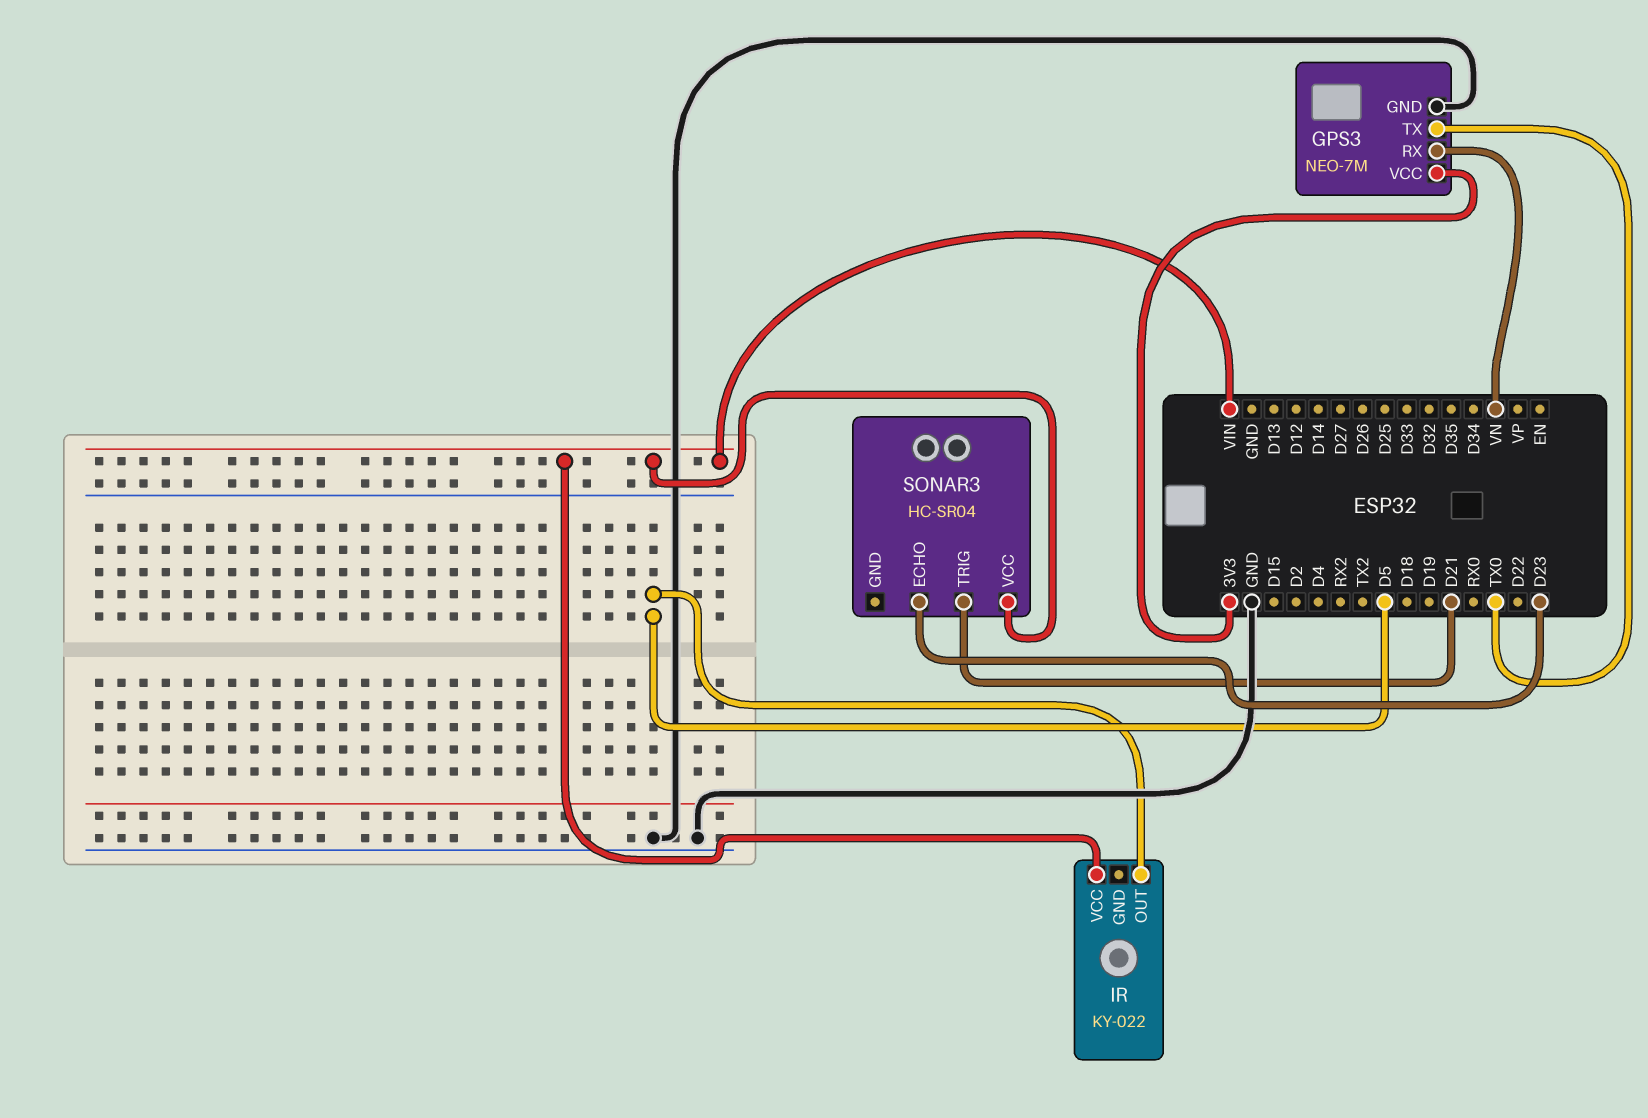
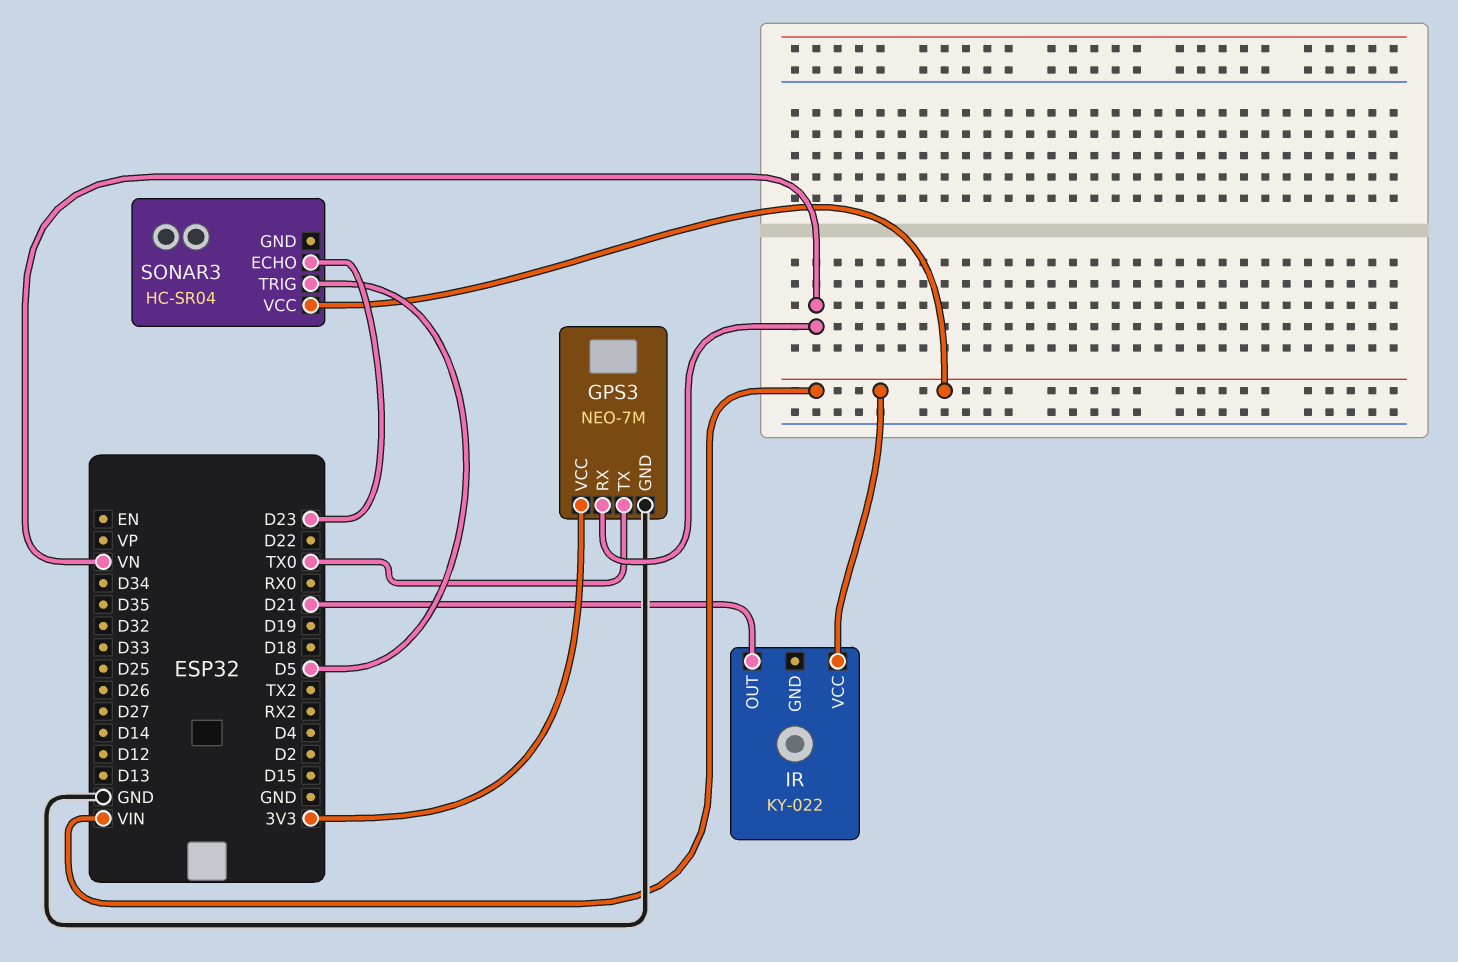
IR pin OUT: D5 -> D21
SONAR3 pin TRIG: D21 -> D5

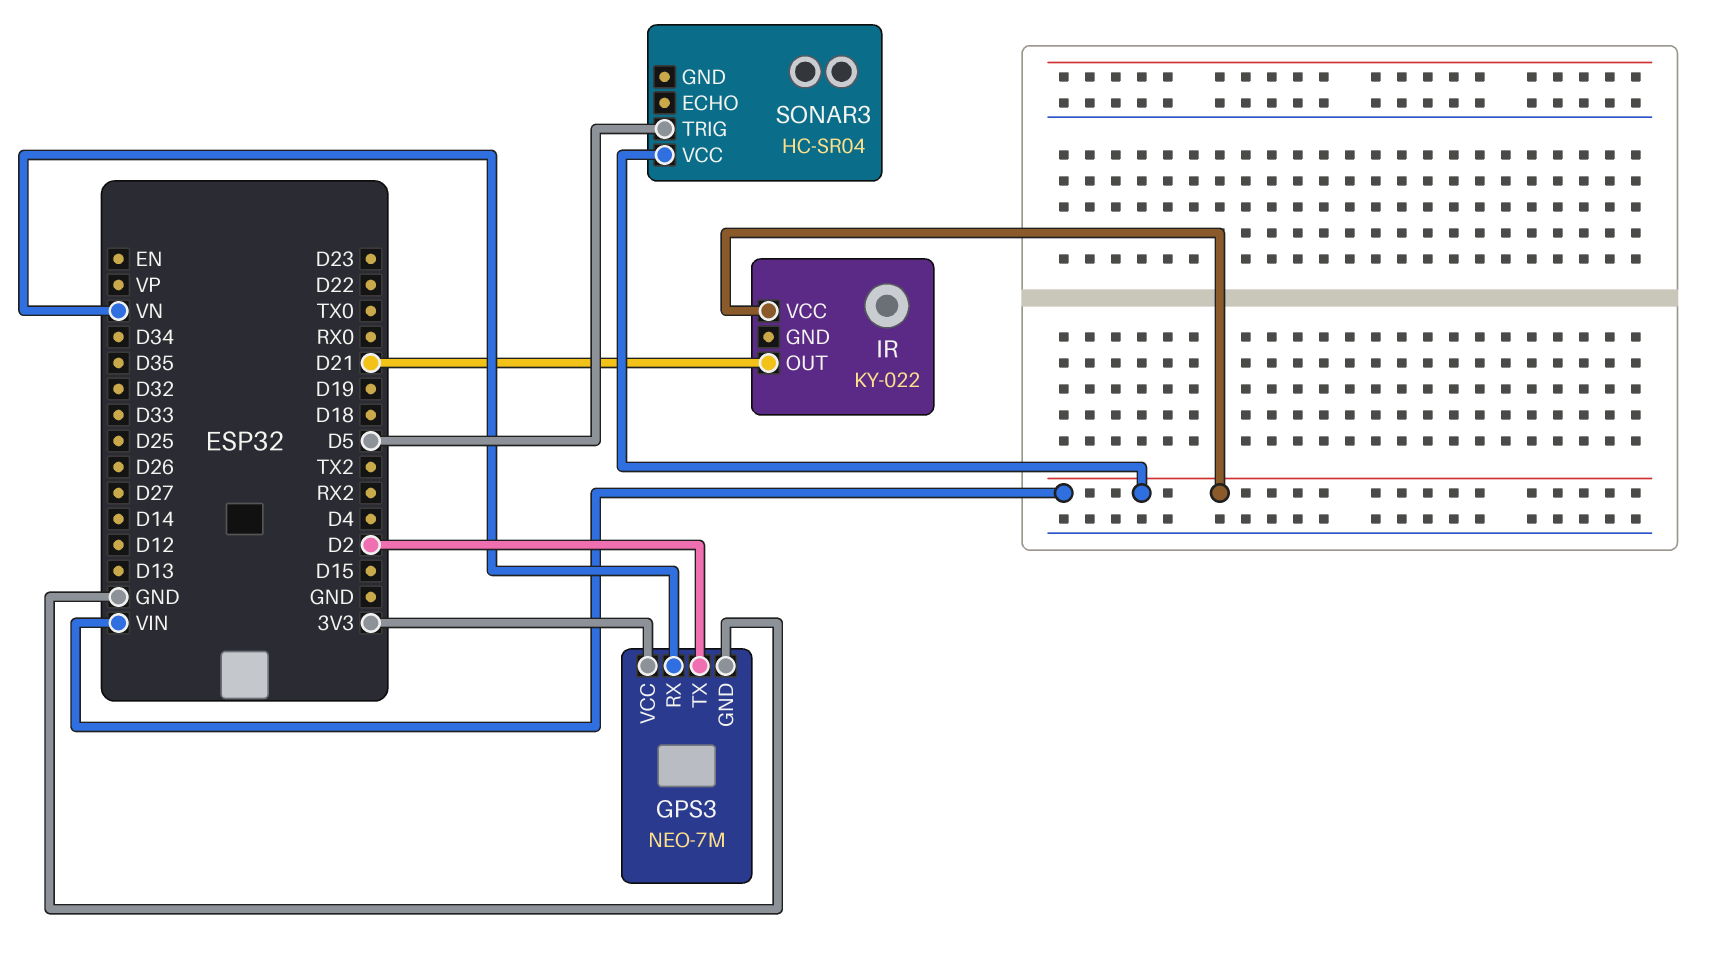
GPS3 pin TX: TX0 -> D2
SONAR3 pin ECHO: D23 -> none

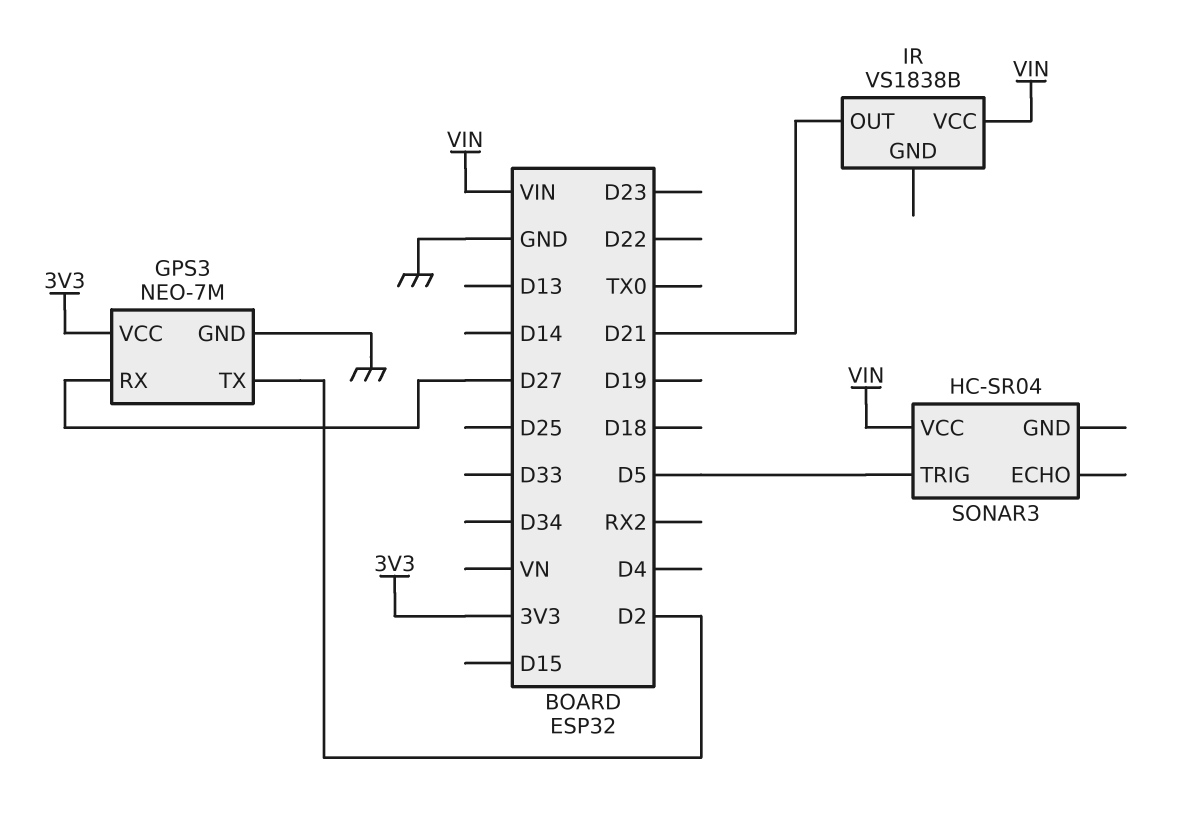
GPS3 pin RX: VN -> D27
IR: KY-022 -> VS1838B

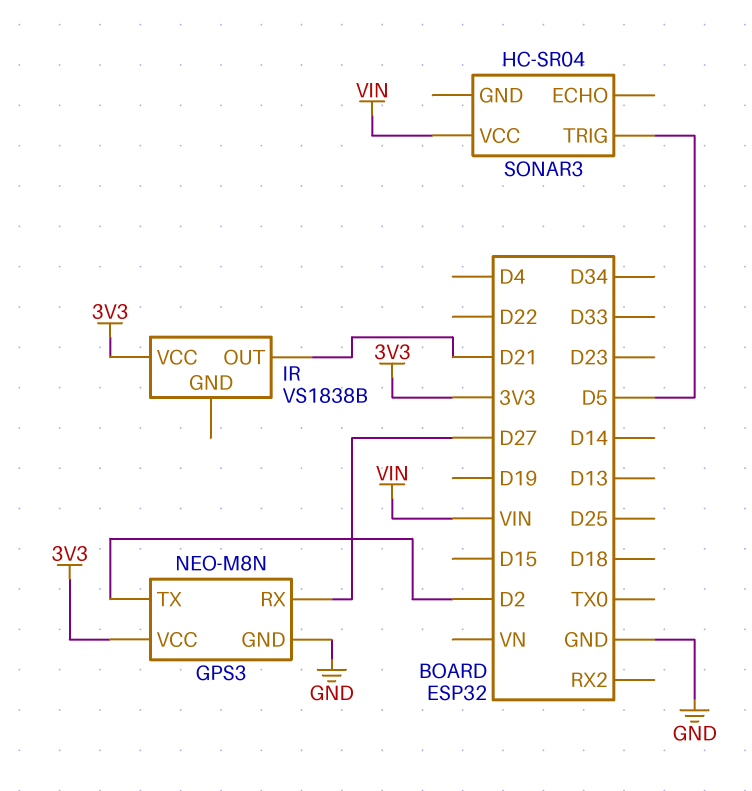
GPS3: NEO-7M -> NEO-M8N
IR pin VCC: VIN -> 3V3

